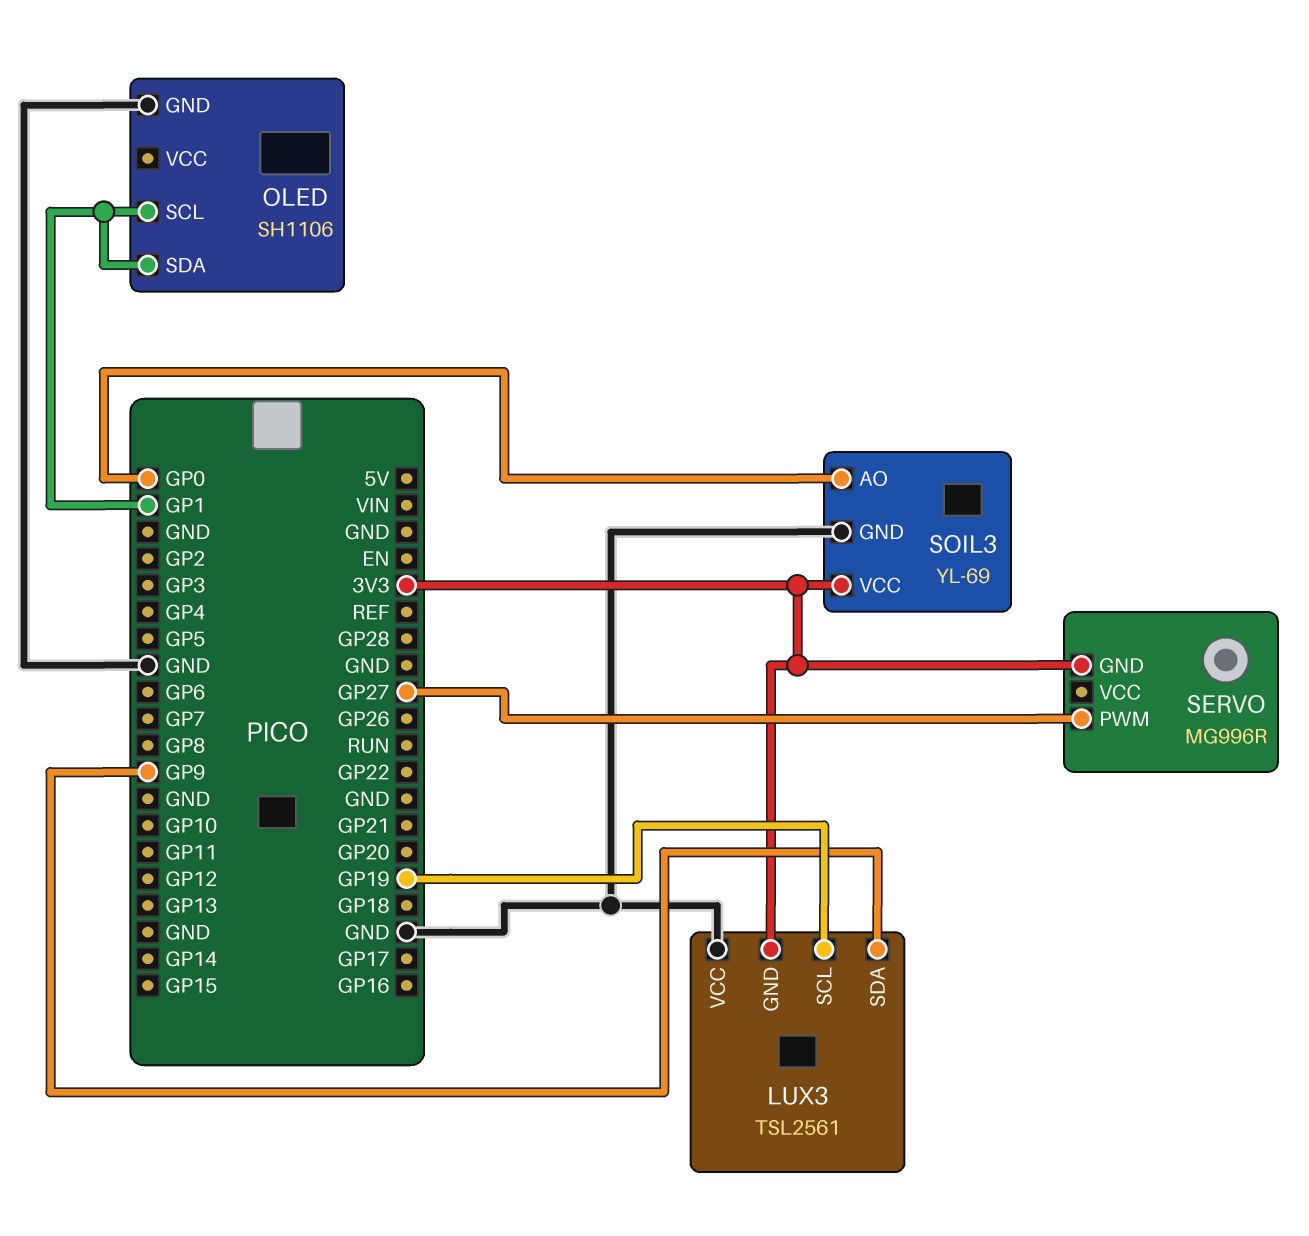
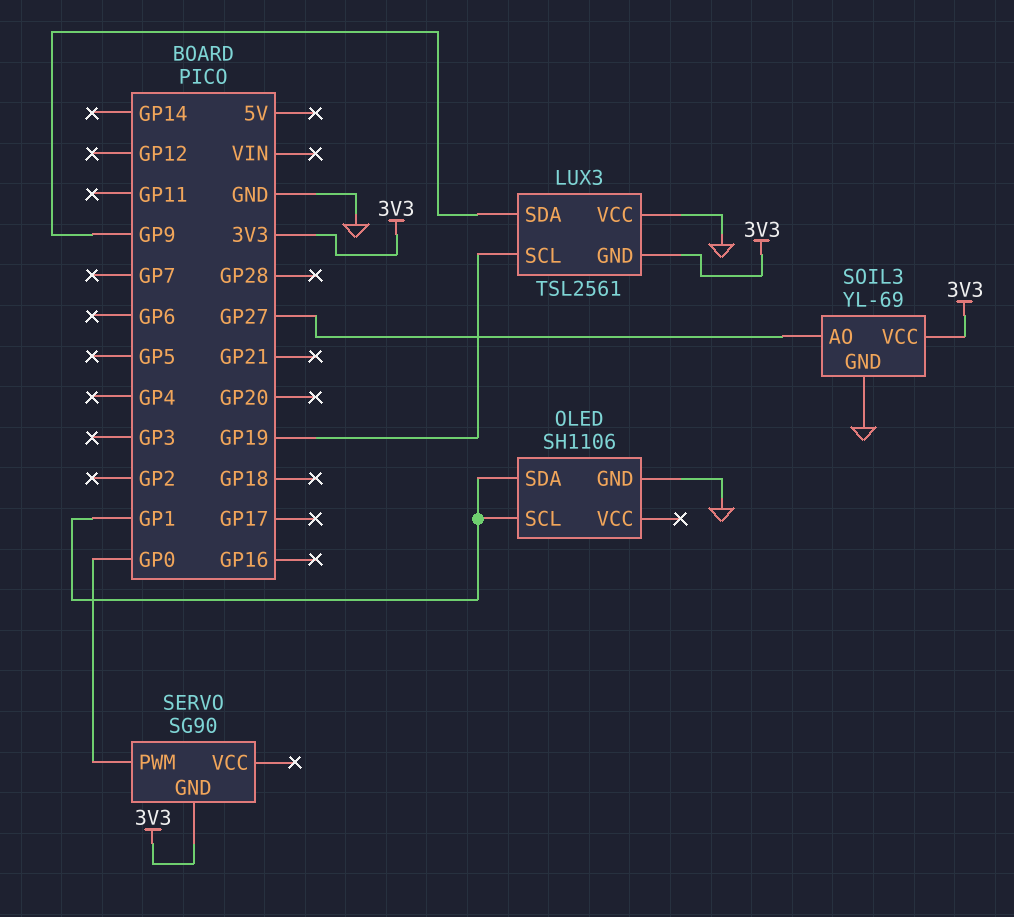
SERVO: MG996R -> SG90
SERVO pin PWM: GP27 -> GP0
SOIL3 pin AO: GP0 -> GP27

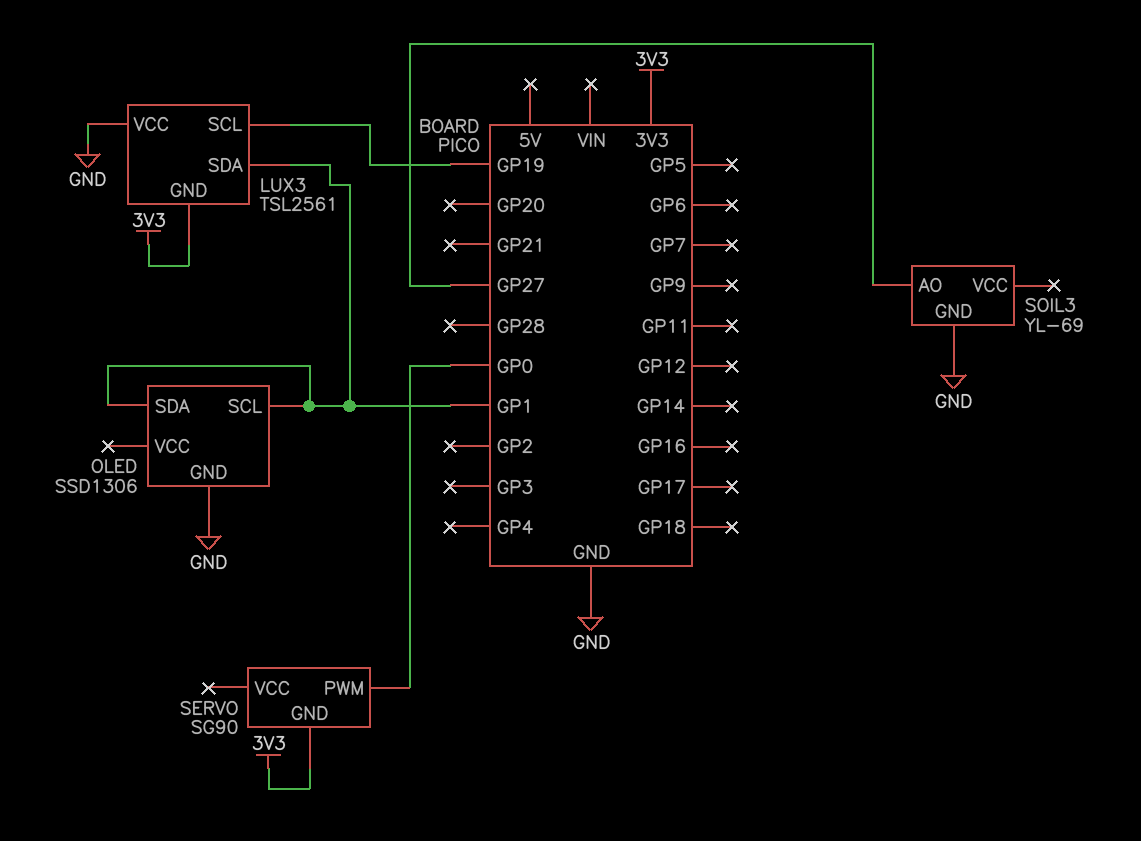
LUX3 pin SDA: GP9 -> GP1
OLED: SH1106 -> SSD1306
SOIL3 pin VCC: 3V3 -> none

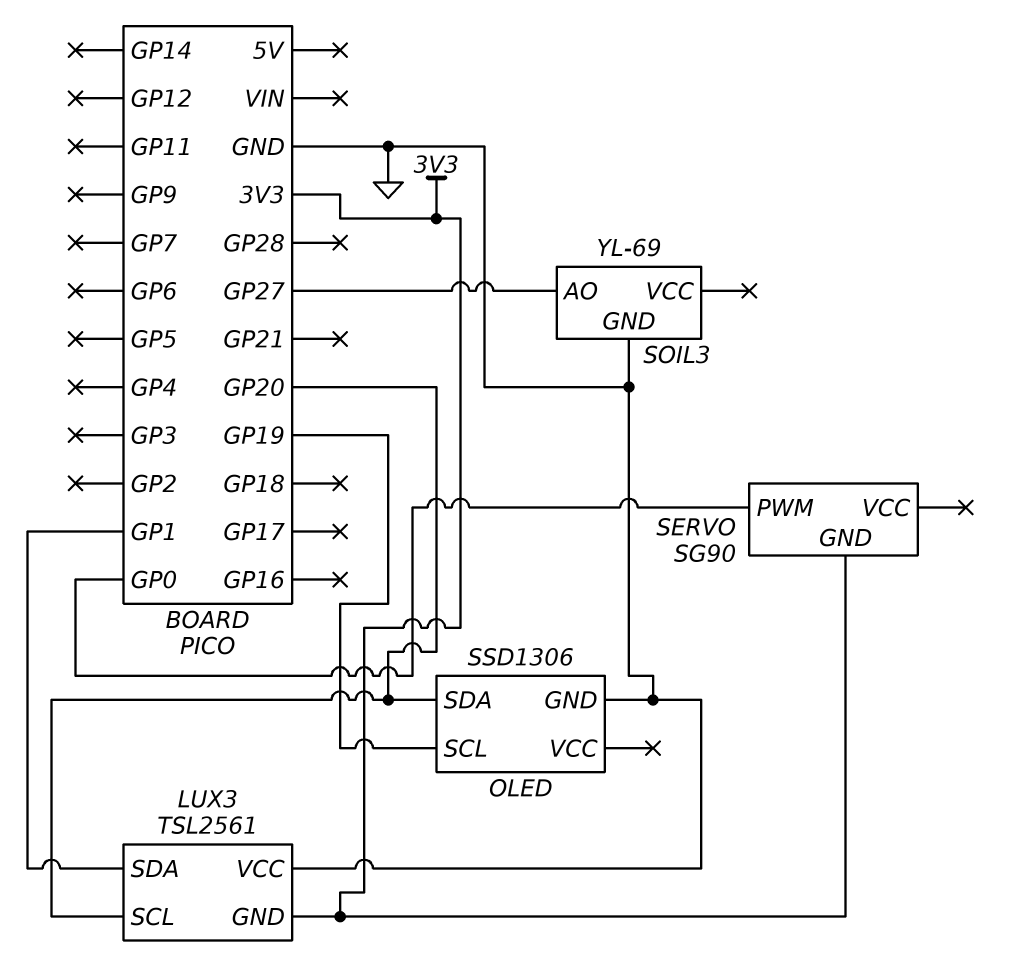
LUX3 pin SCL: GP19 -> GP20
OLED pin SCL: GP1 -> GP19
OLED pin SDA: GP1 -> GP20

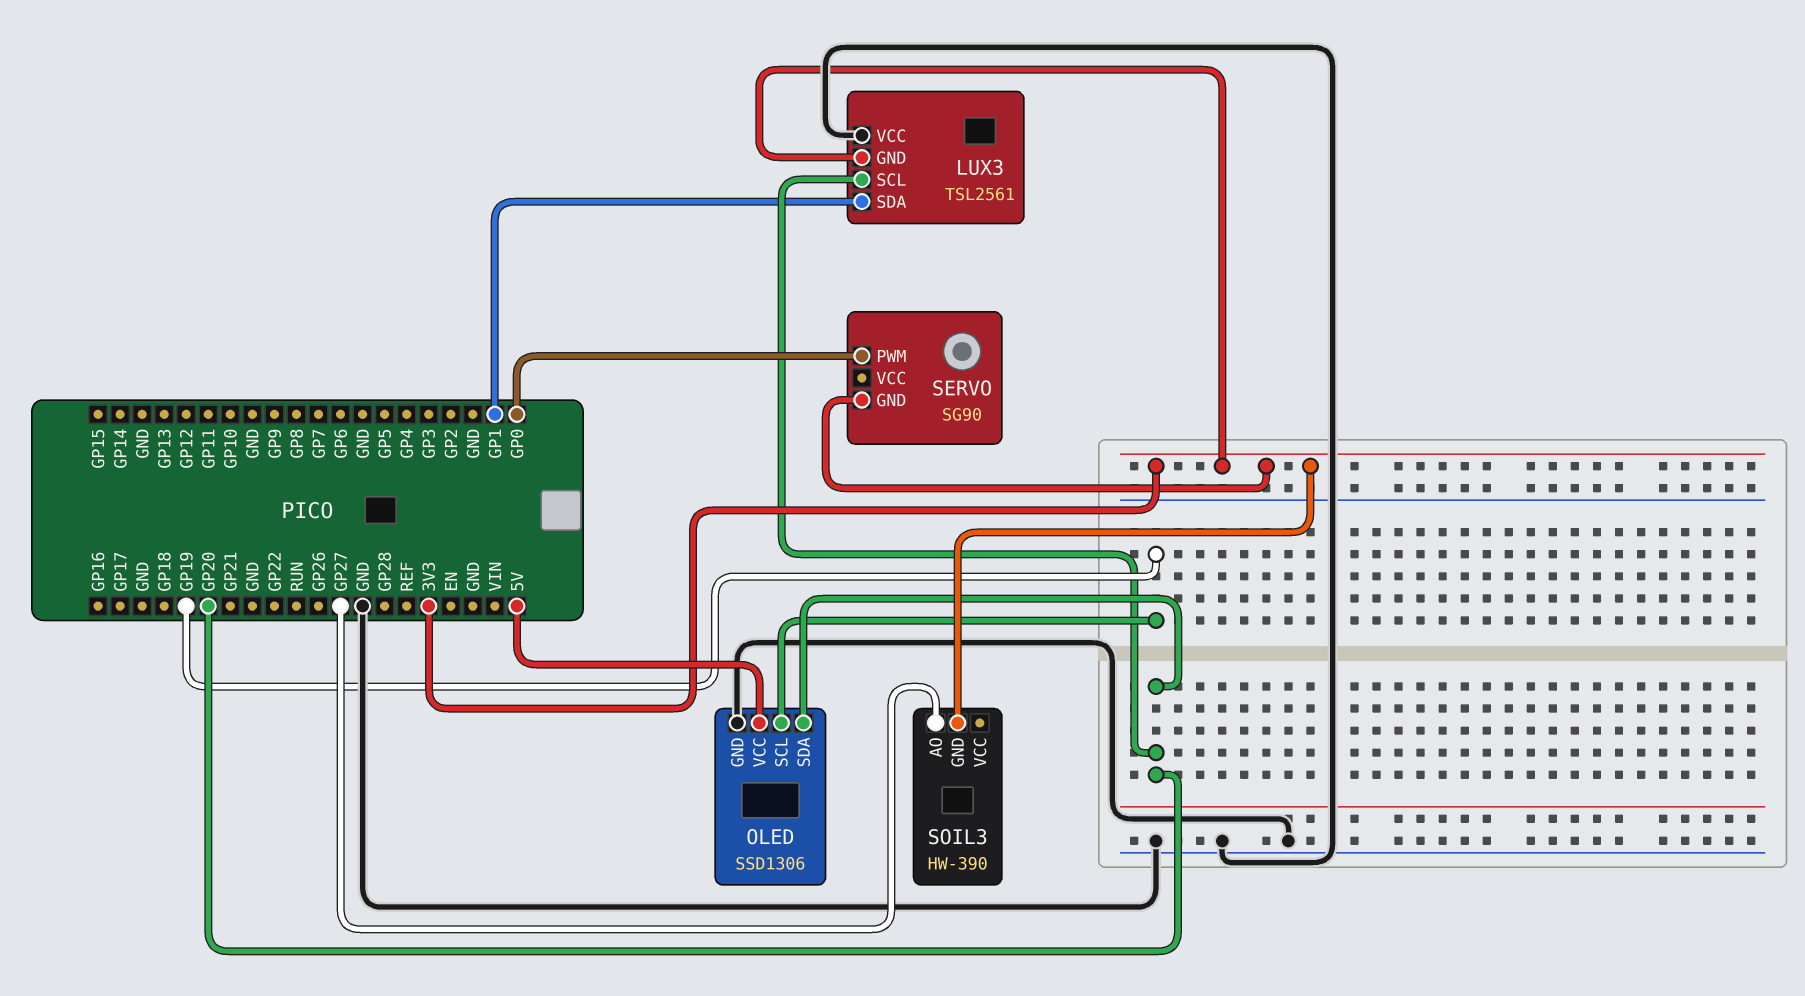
OLED pin VCC: none -> 5V
SOIL3: YL-69 -> HW-390
SOIL3 pin GND: GND -> 3V3

